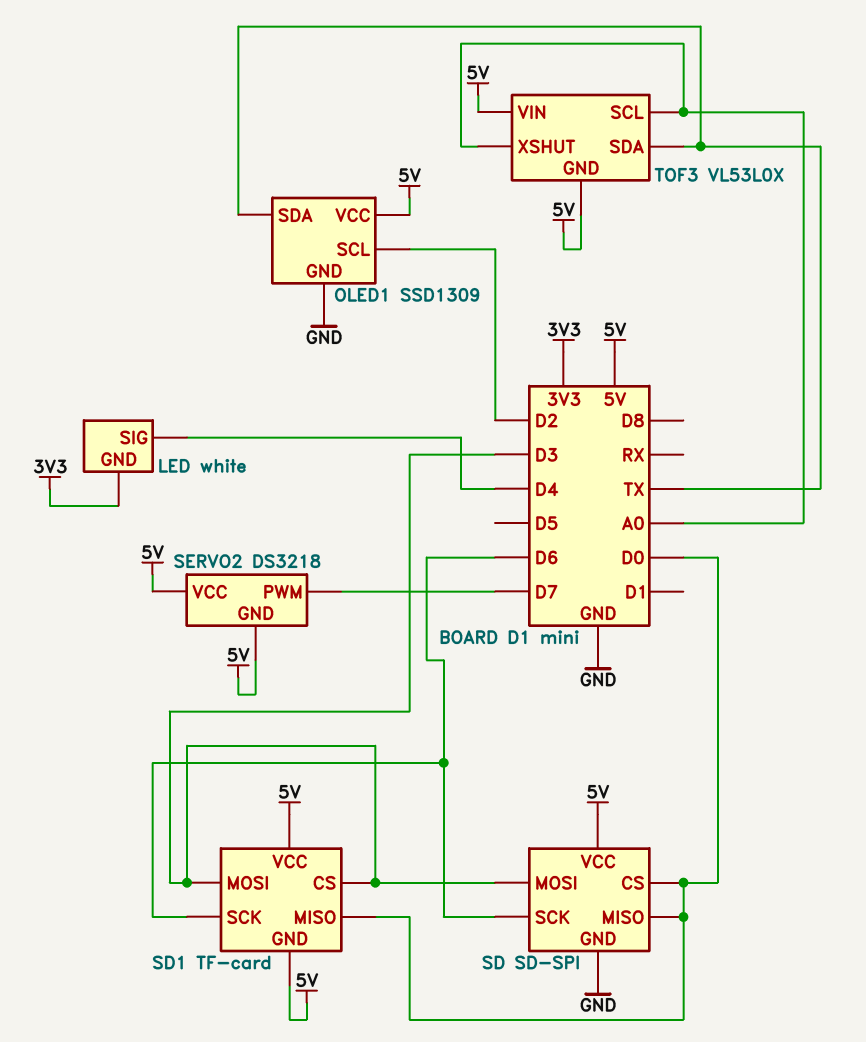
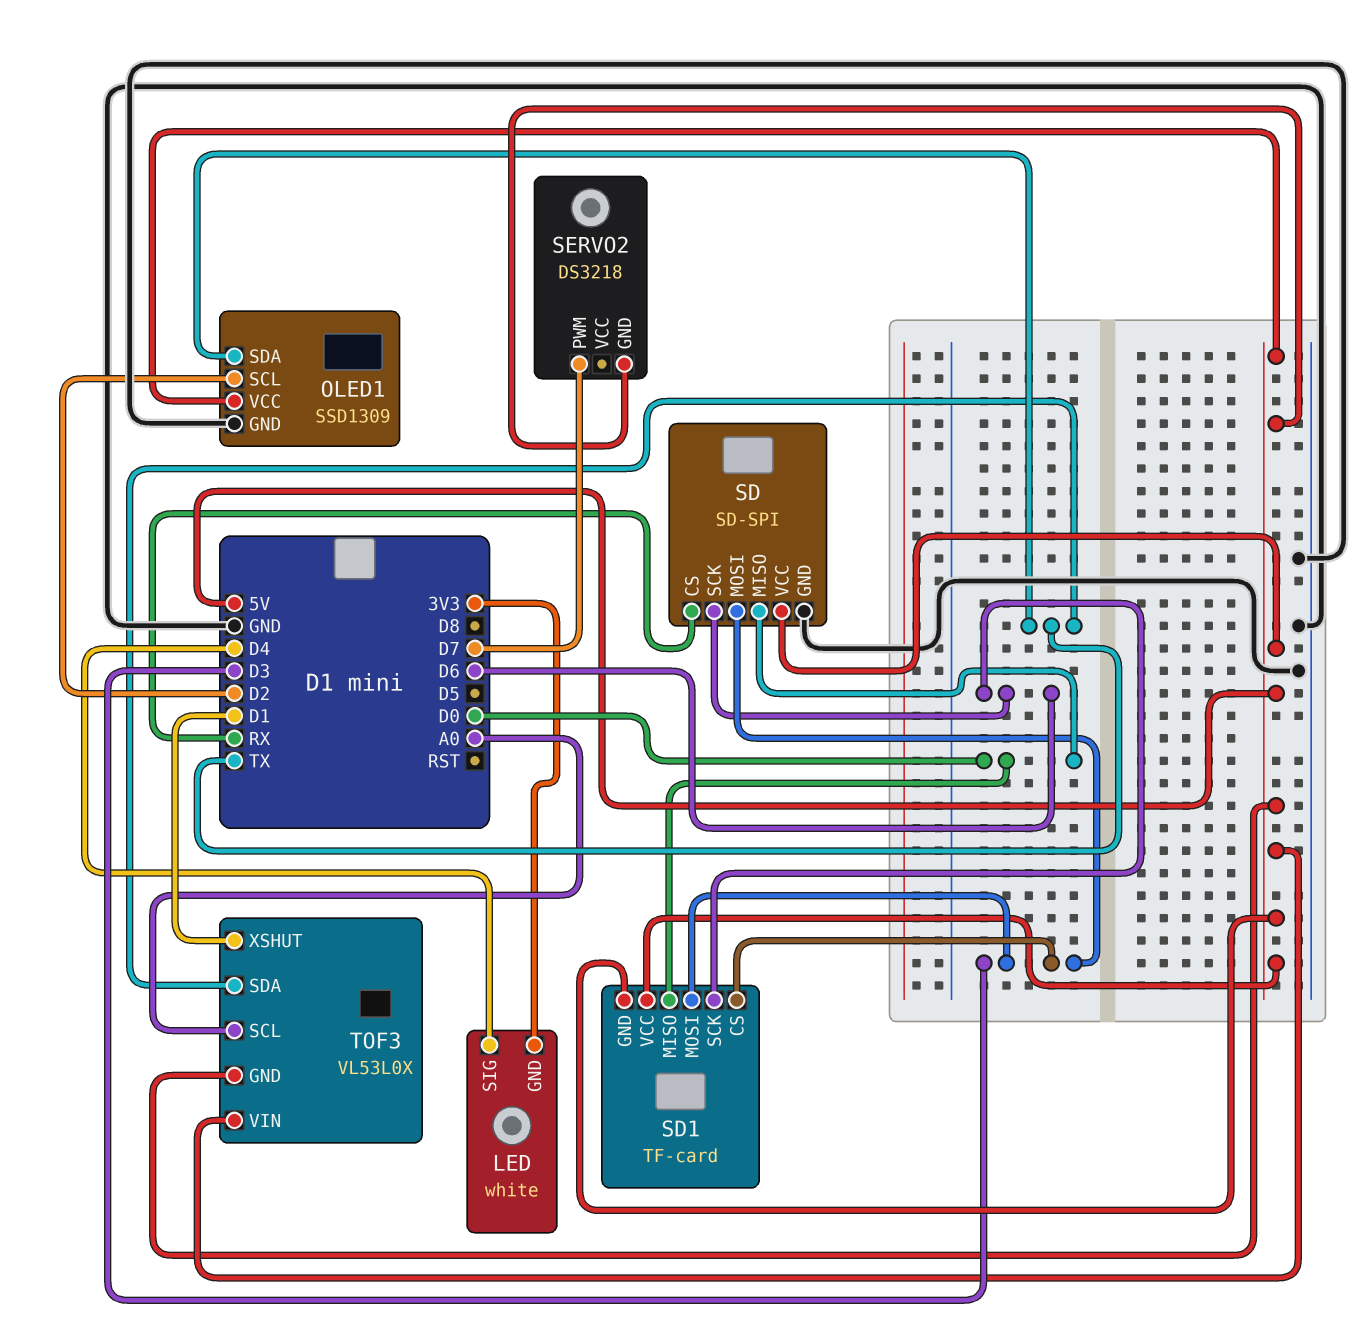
SD pin CS: D0 -> RX
SERVO2 pin VCC: 5V -> none
TOF3 pin XSHUT: A0 -> D1

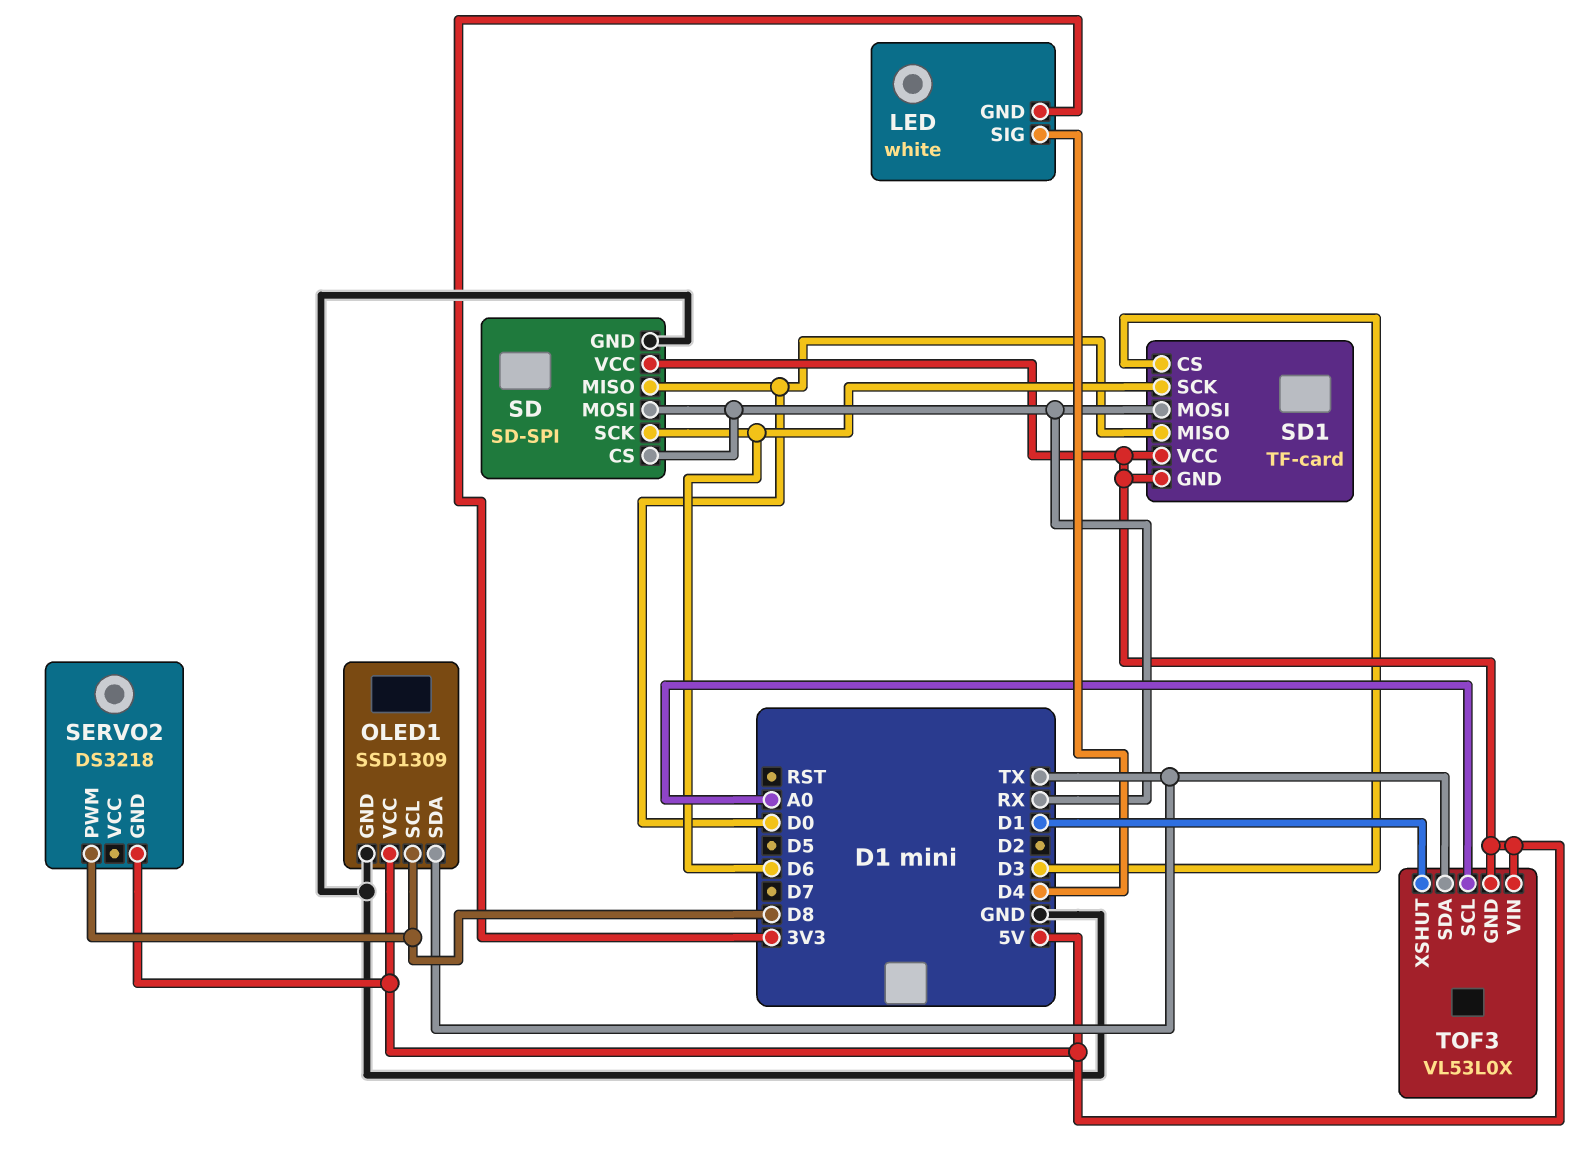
OLED1 pin SCL: D2 -> D8
SD pin MOSI: D3 -> RX
SD1 pin MOSI: D3 -> RX
SERVO2 pin PWM: D7 -> D8

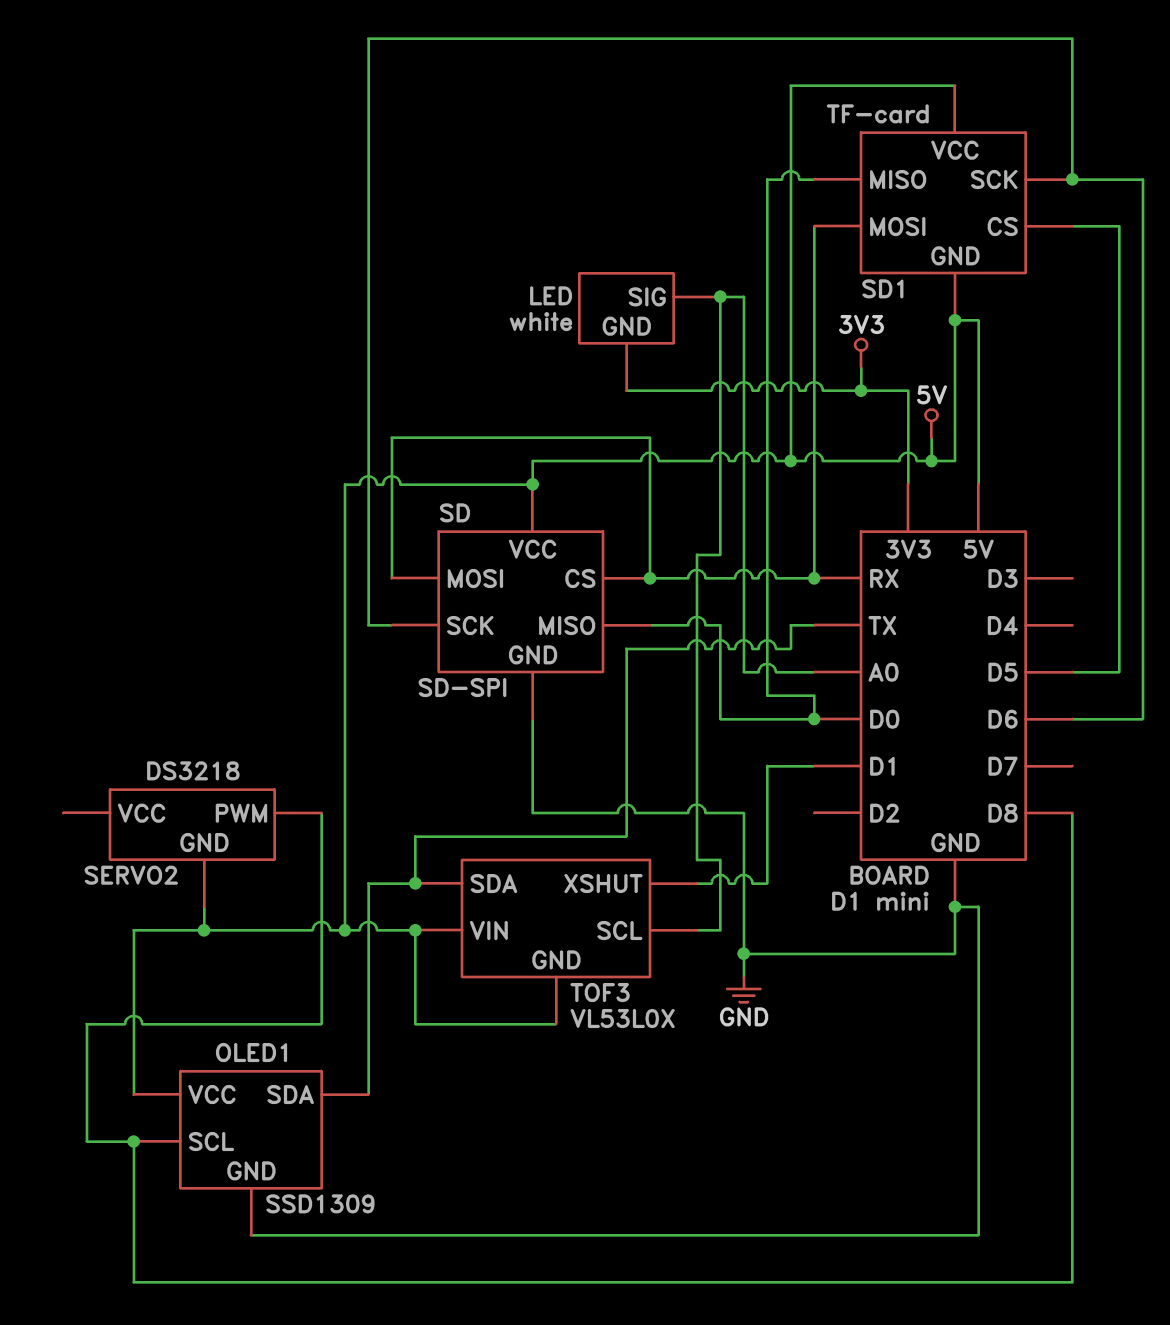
LED pin SIG: D4 -> A0
SD1 pin CS: D3 -> D5

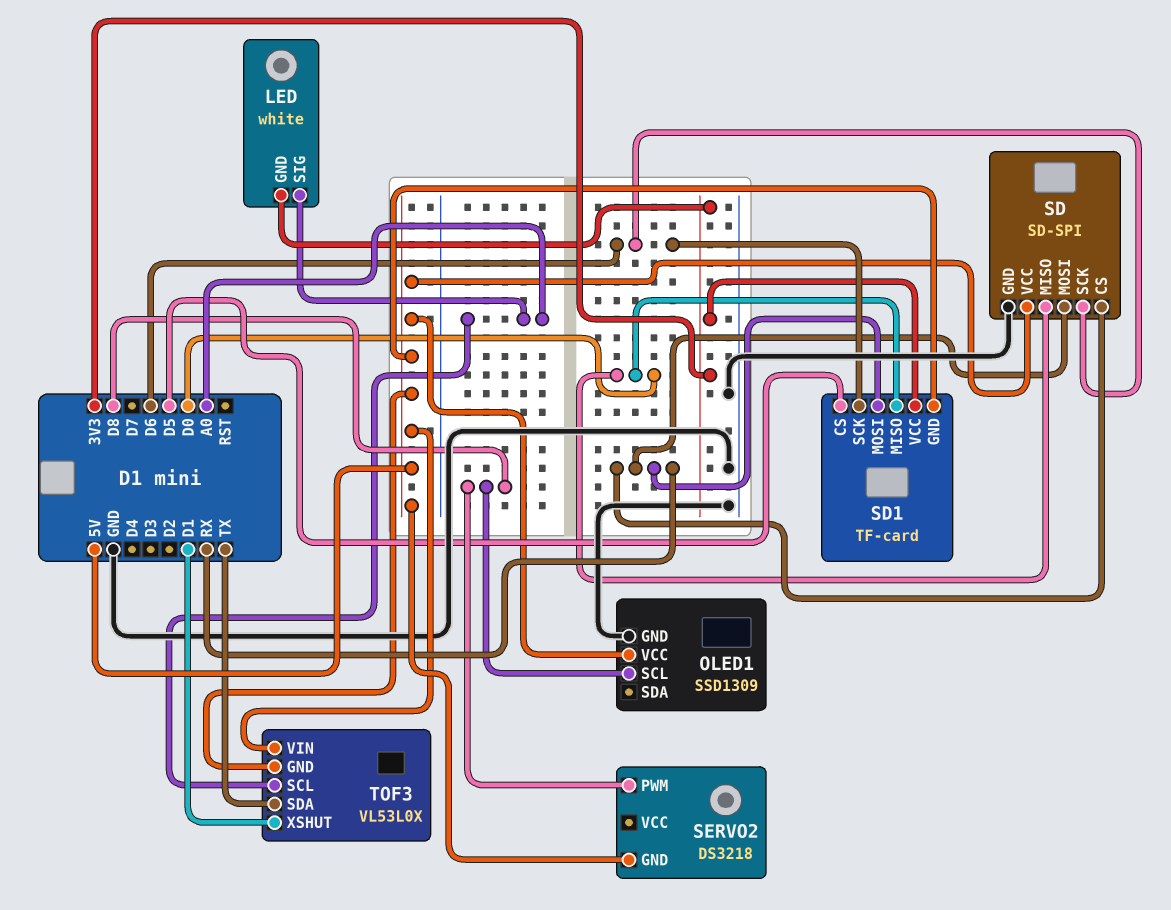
OLED1 pin SDA: TX -> none
SD1 pin VCC: 5V -> 3V3

